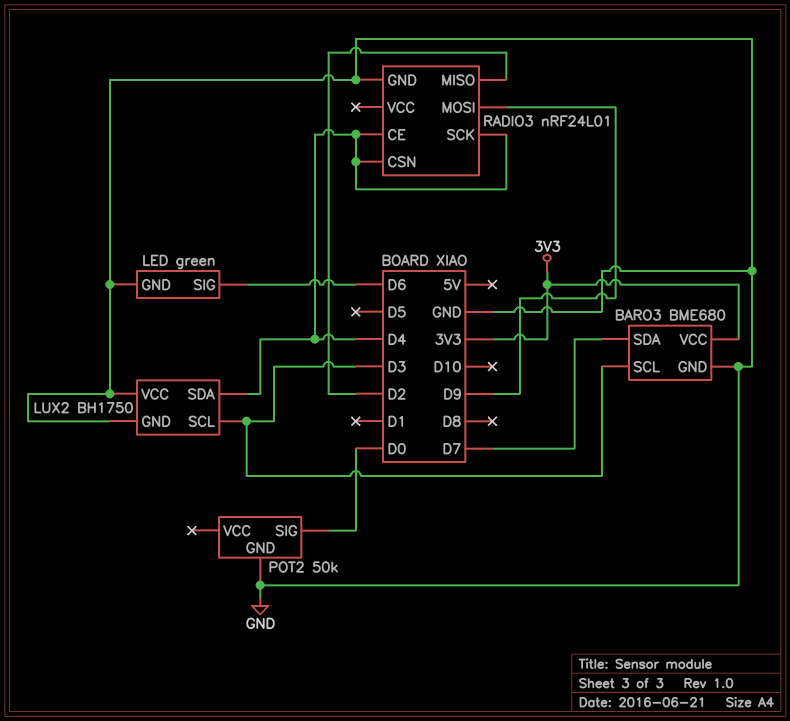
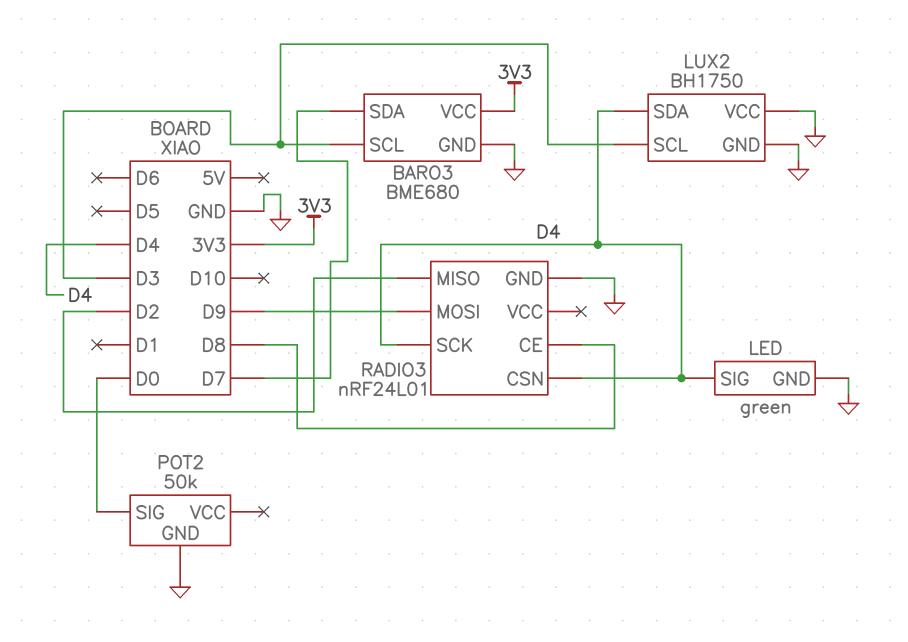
LED pin SIG: D6 -> D4
RADIO3 pin CE: D4 -> D8

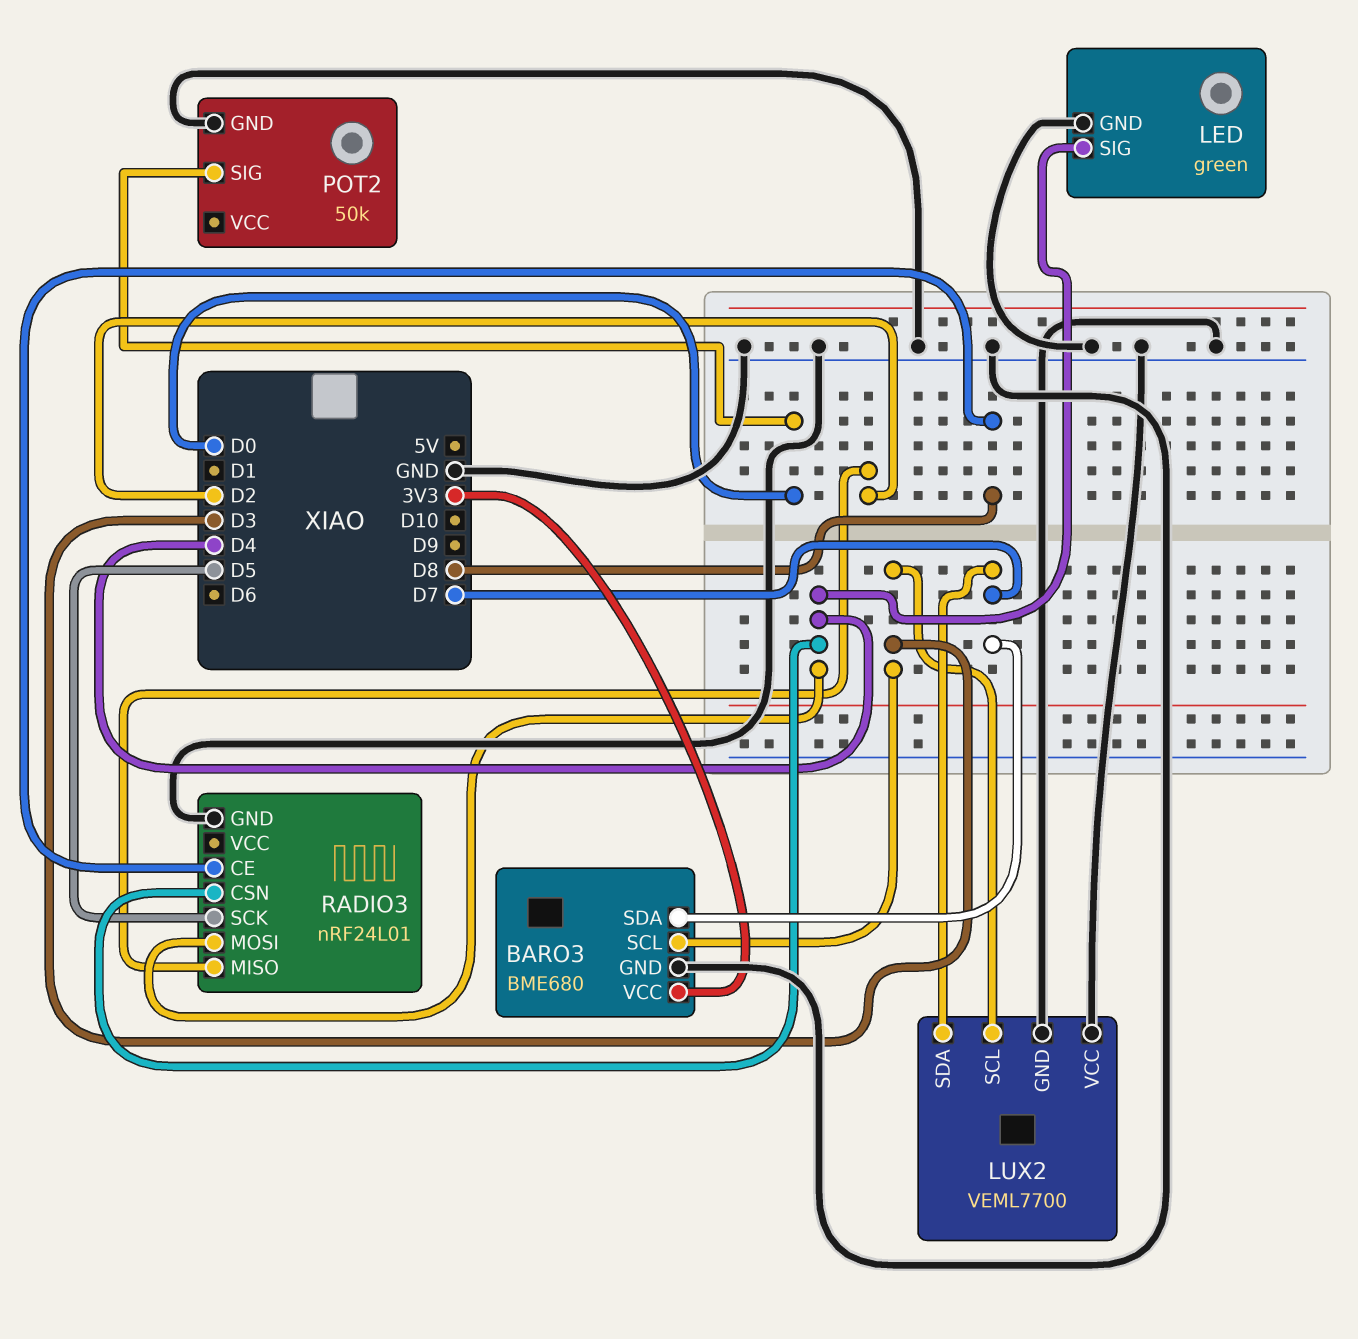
LUX2: BH1750 -> VEML7700
LUX2 pin SDA: D4 -> D7
RADIO3 pin MOSI: D9 -> D4
RADIO3 pin SCK: D4 -> D5

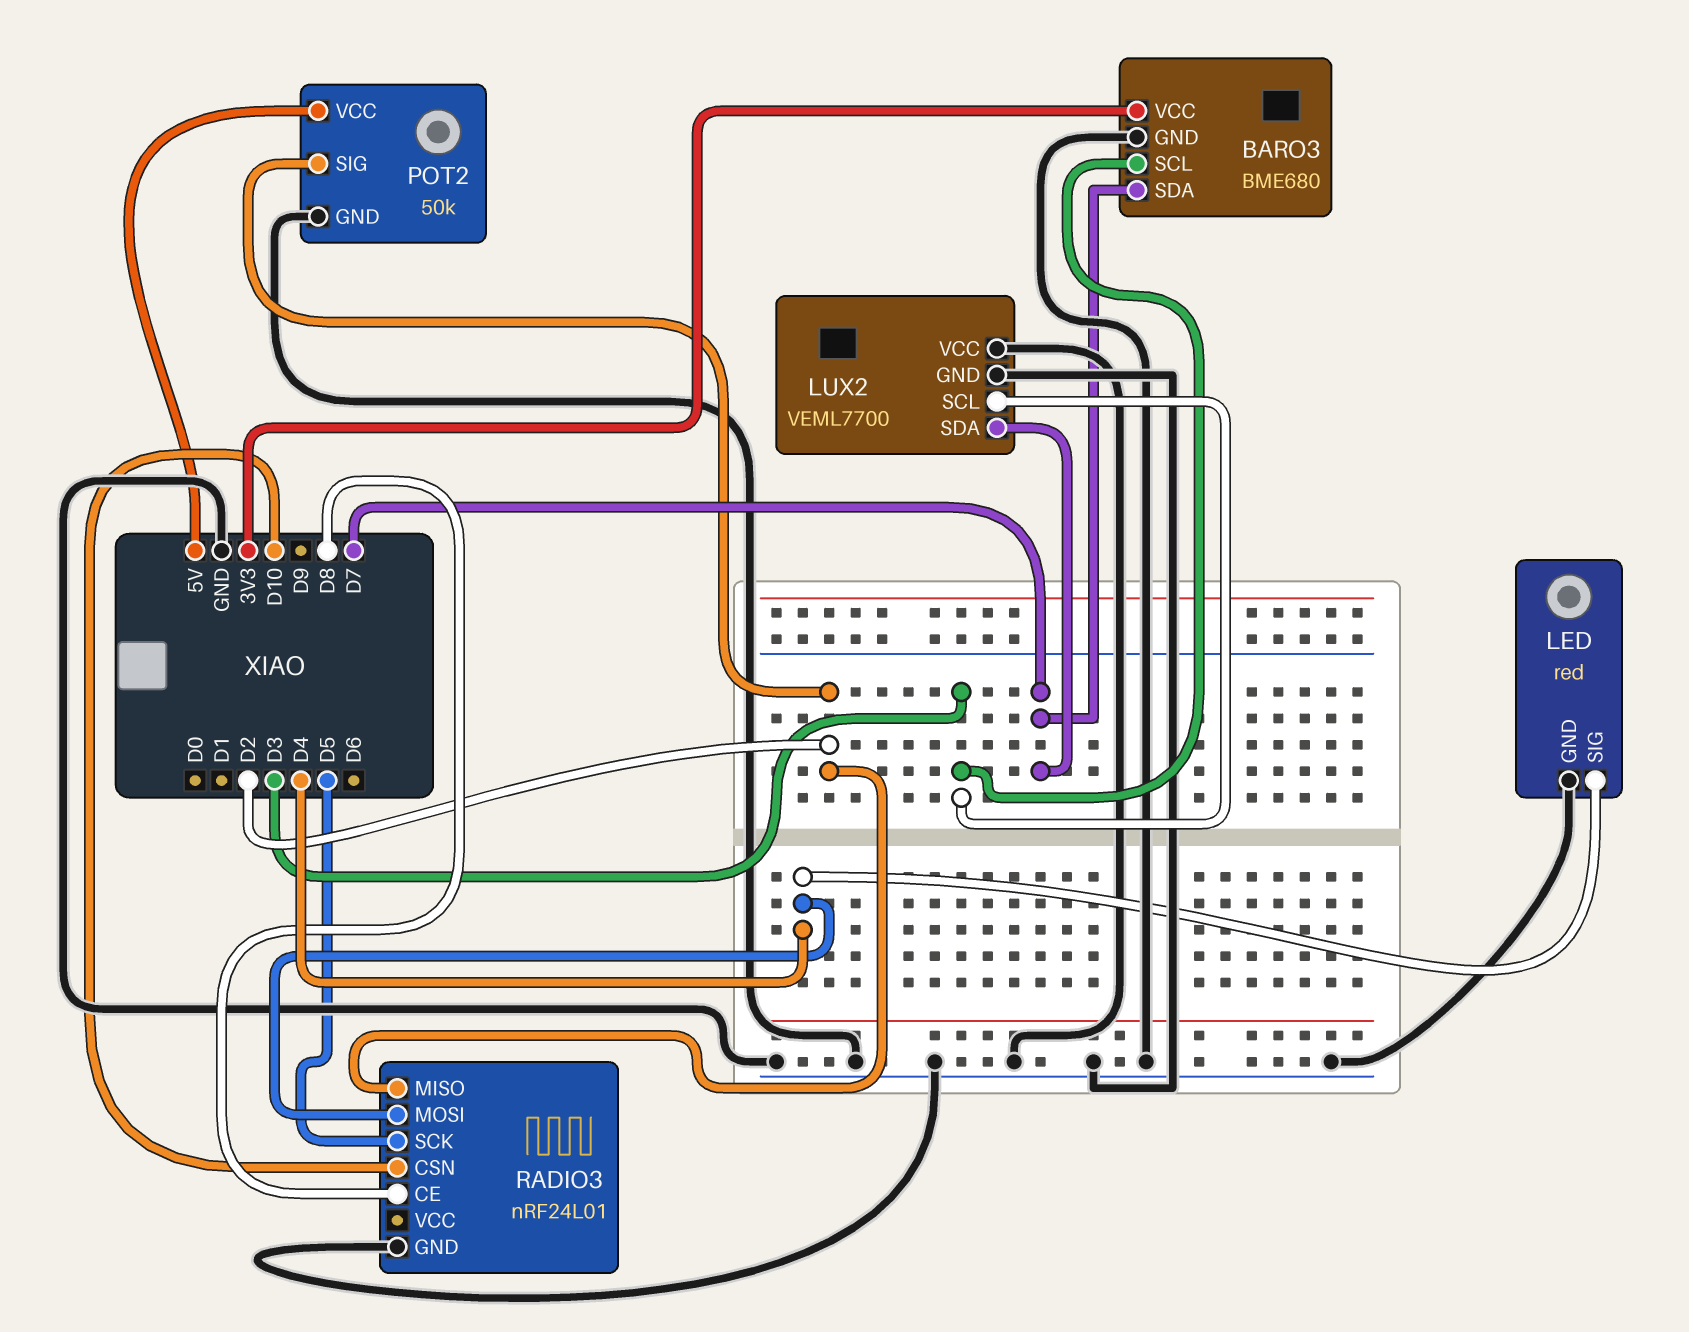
LED: green -> red
POT2 pin SIG: D0 -> D2
POT2 pin VCC: none -> 5V
RADIO3 pin CSN: D4 -> D10

